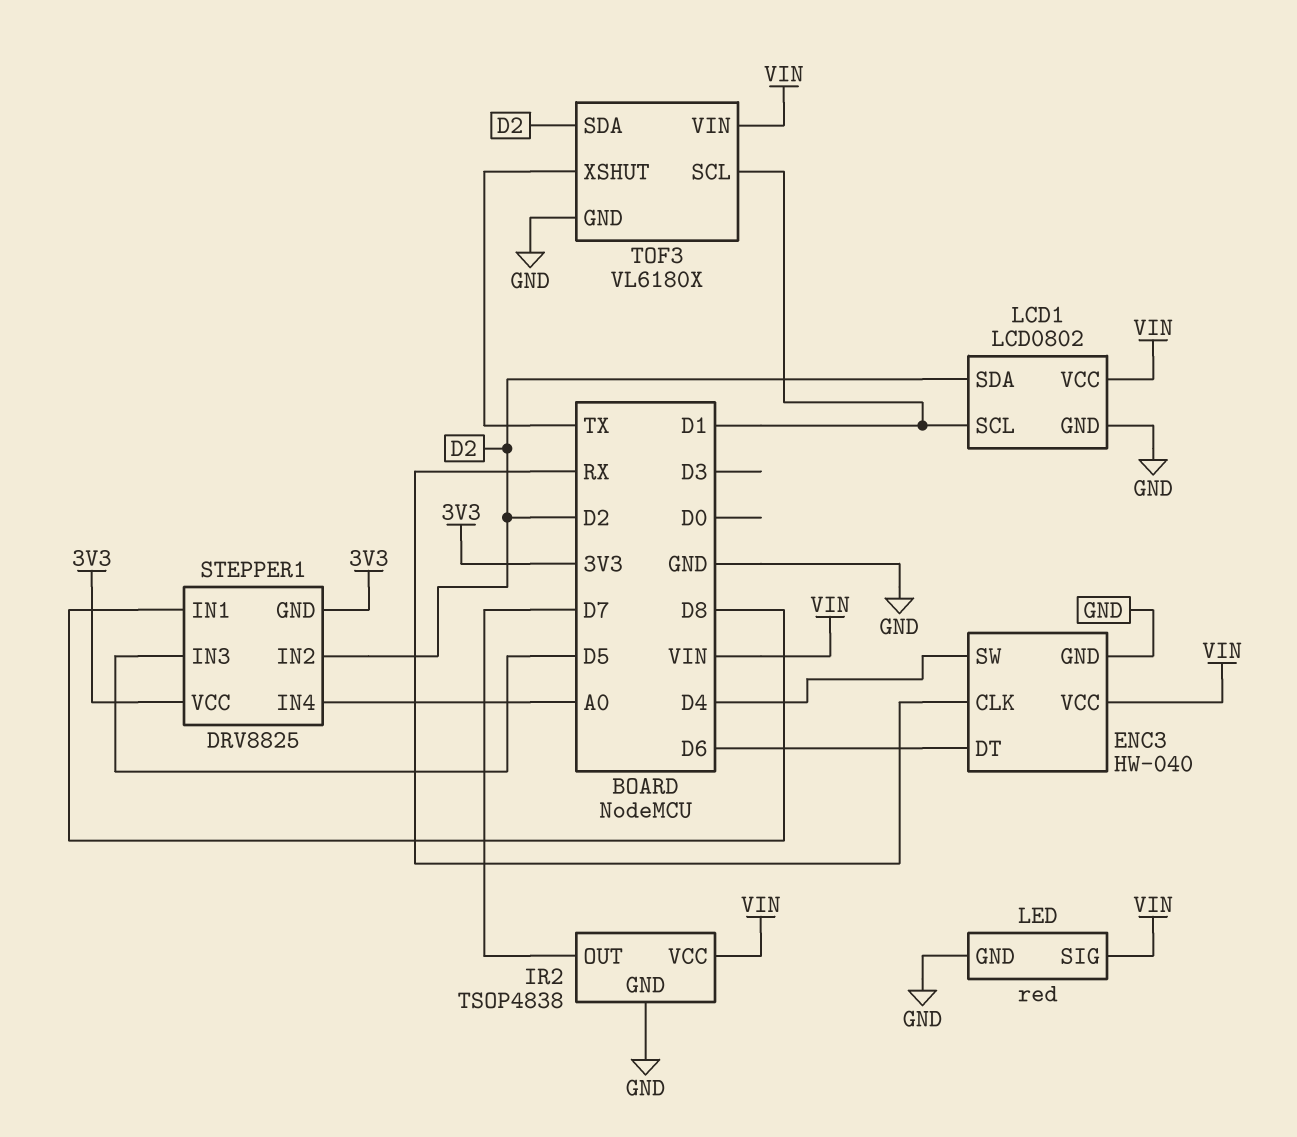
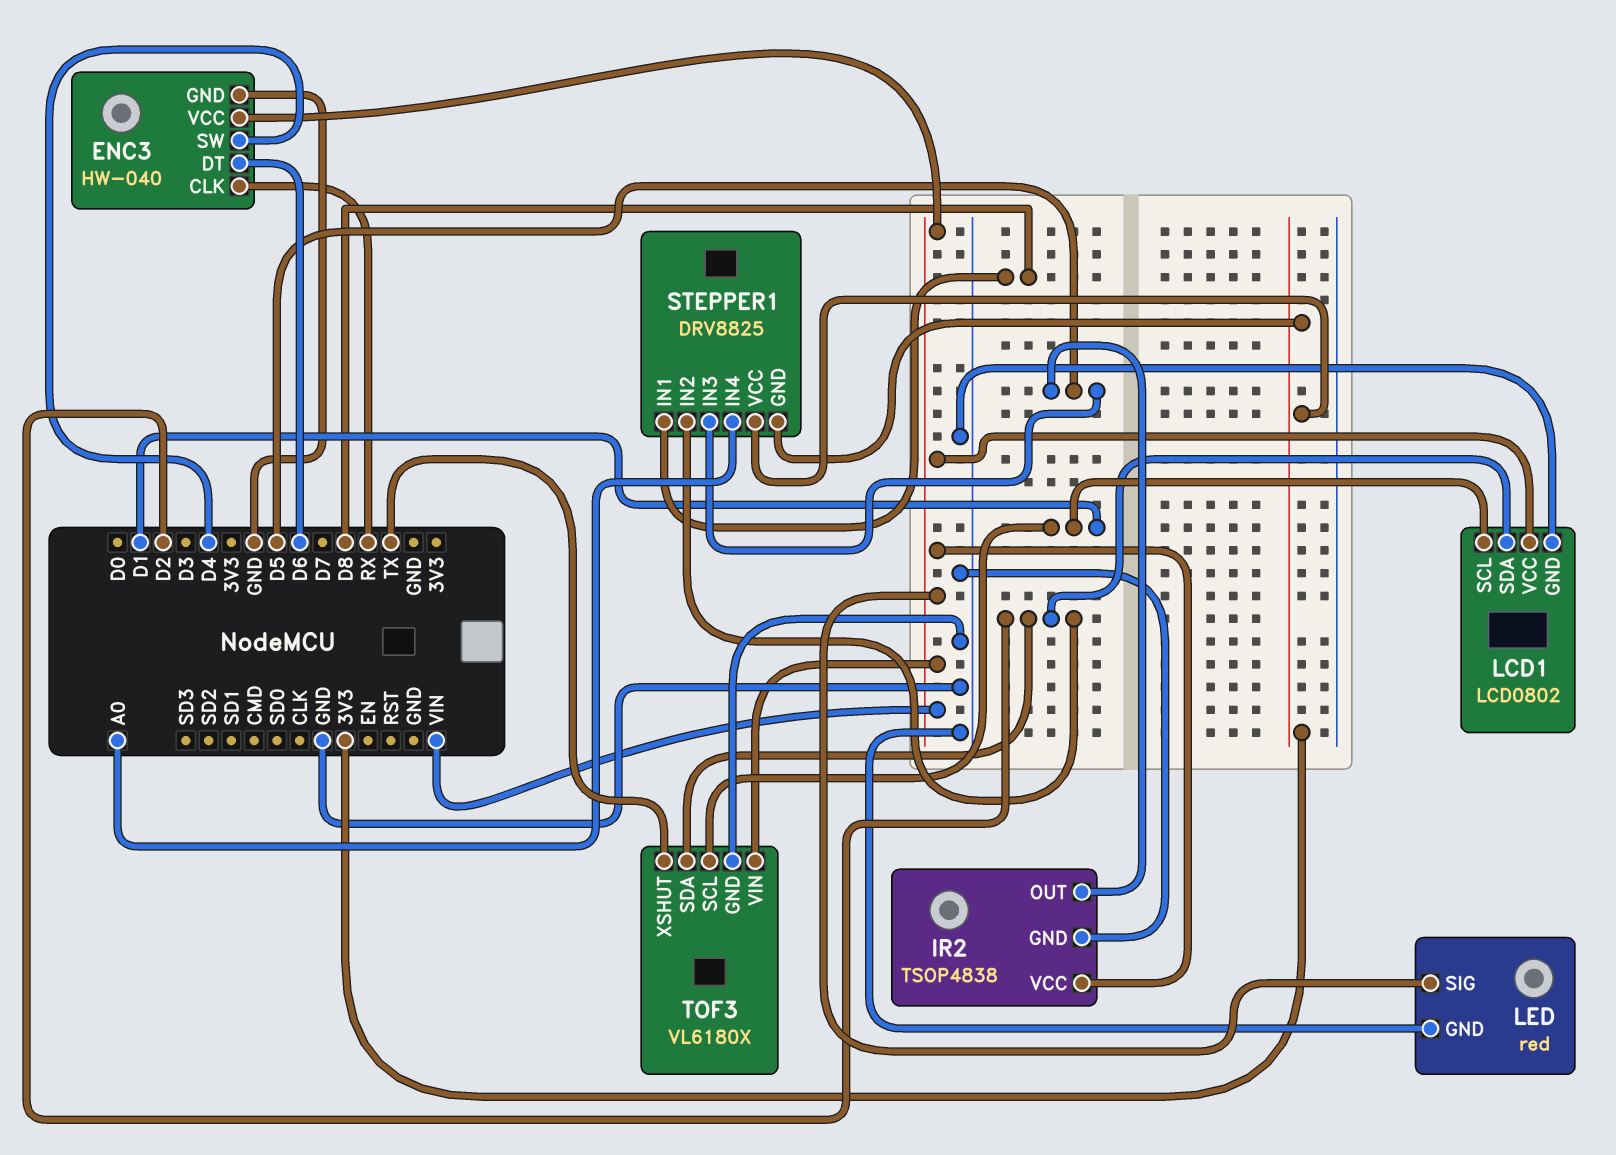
IR2 pin OUT: D7 -> D5

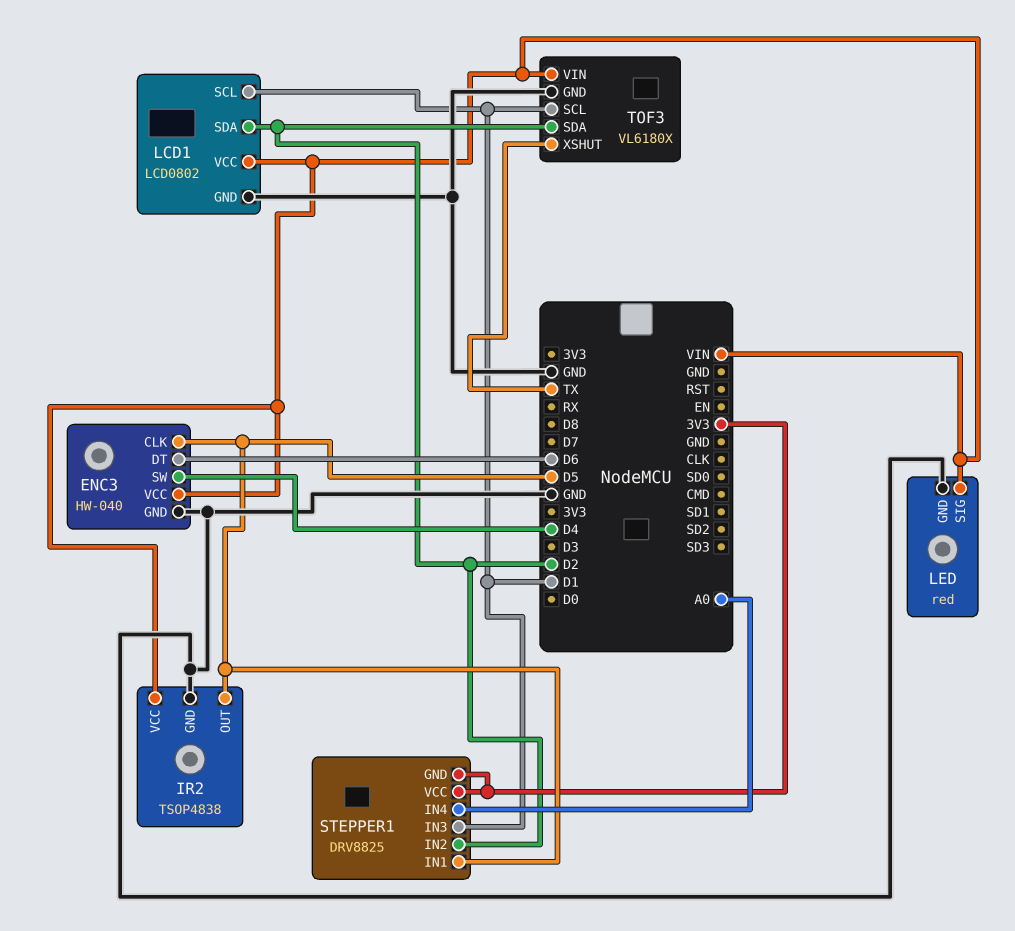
ENC3 pin CLK: RX -> D5
STEPPER1 pin IN1: D8 -> D5
STEPPER1 pin IN3: D5 -> D1

